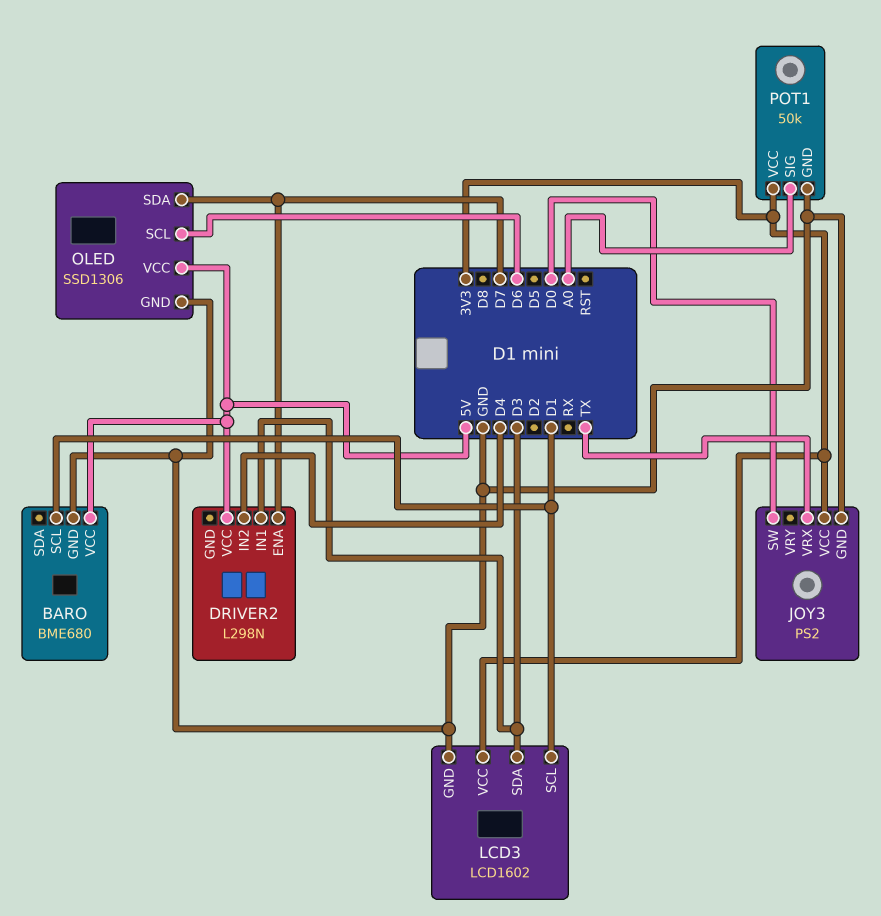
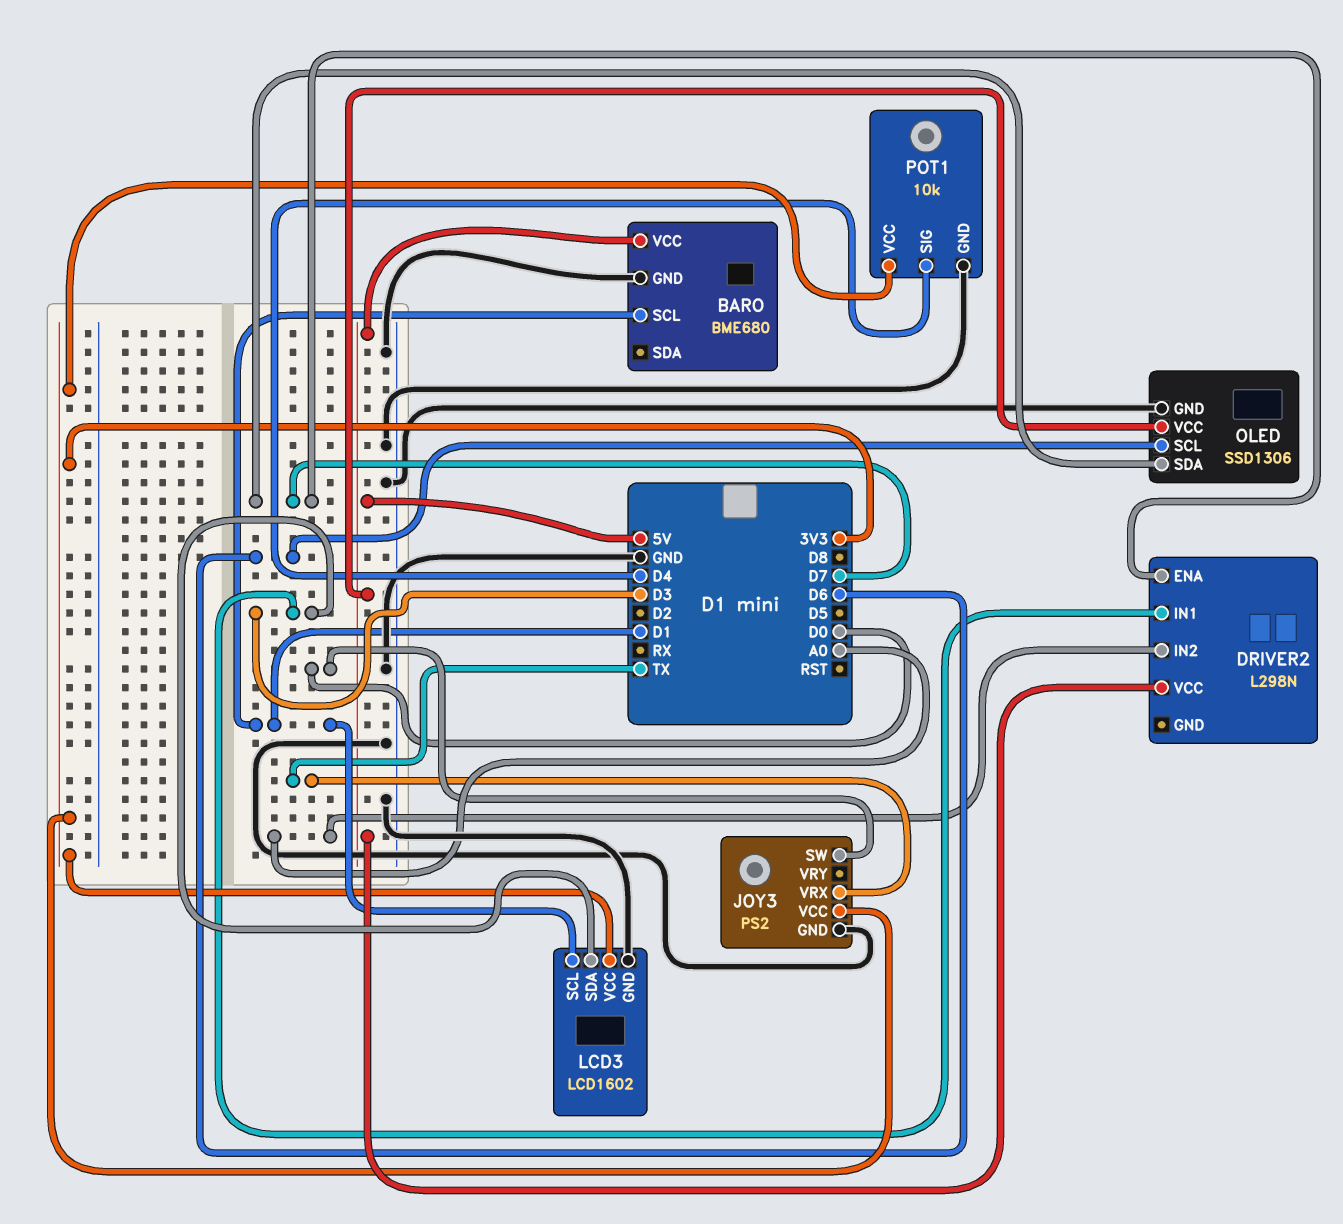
DRIVER2 pin IN2: D4 -> A0
POT1: 50k -> 10k
POT1 pin SIG: A0 -> D4

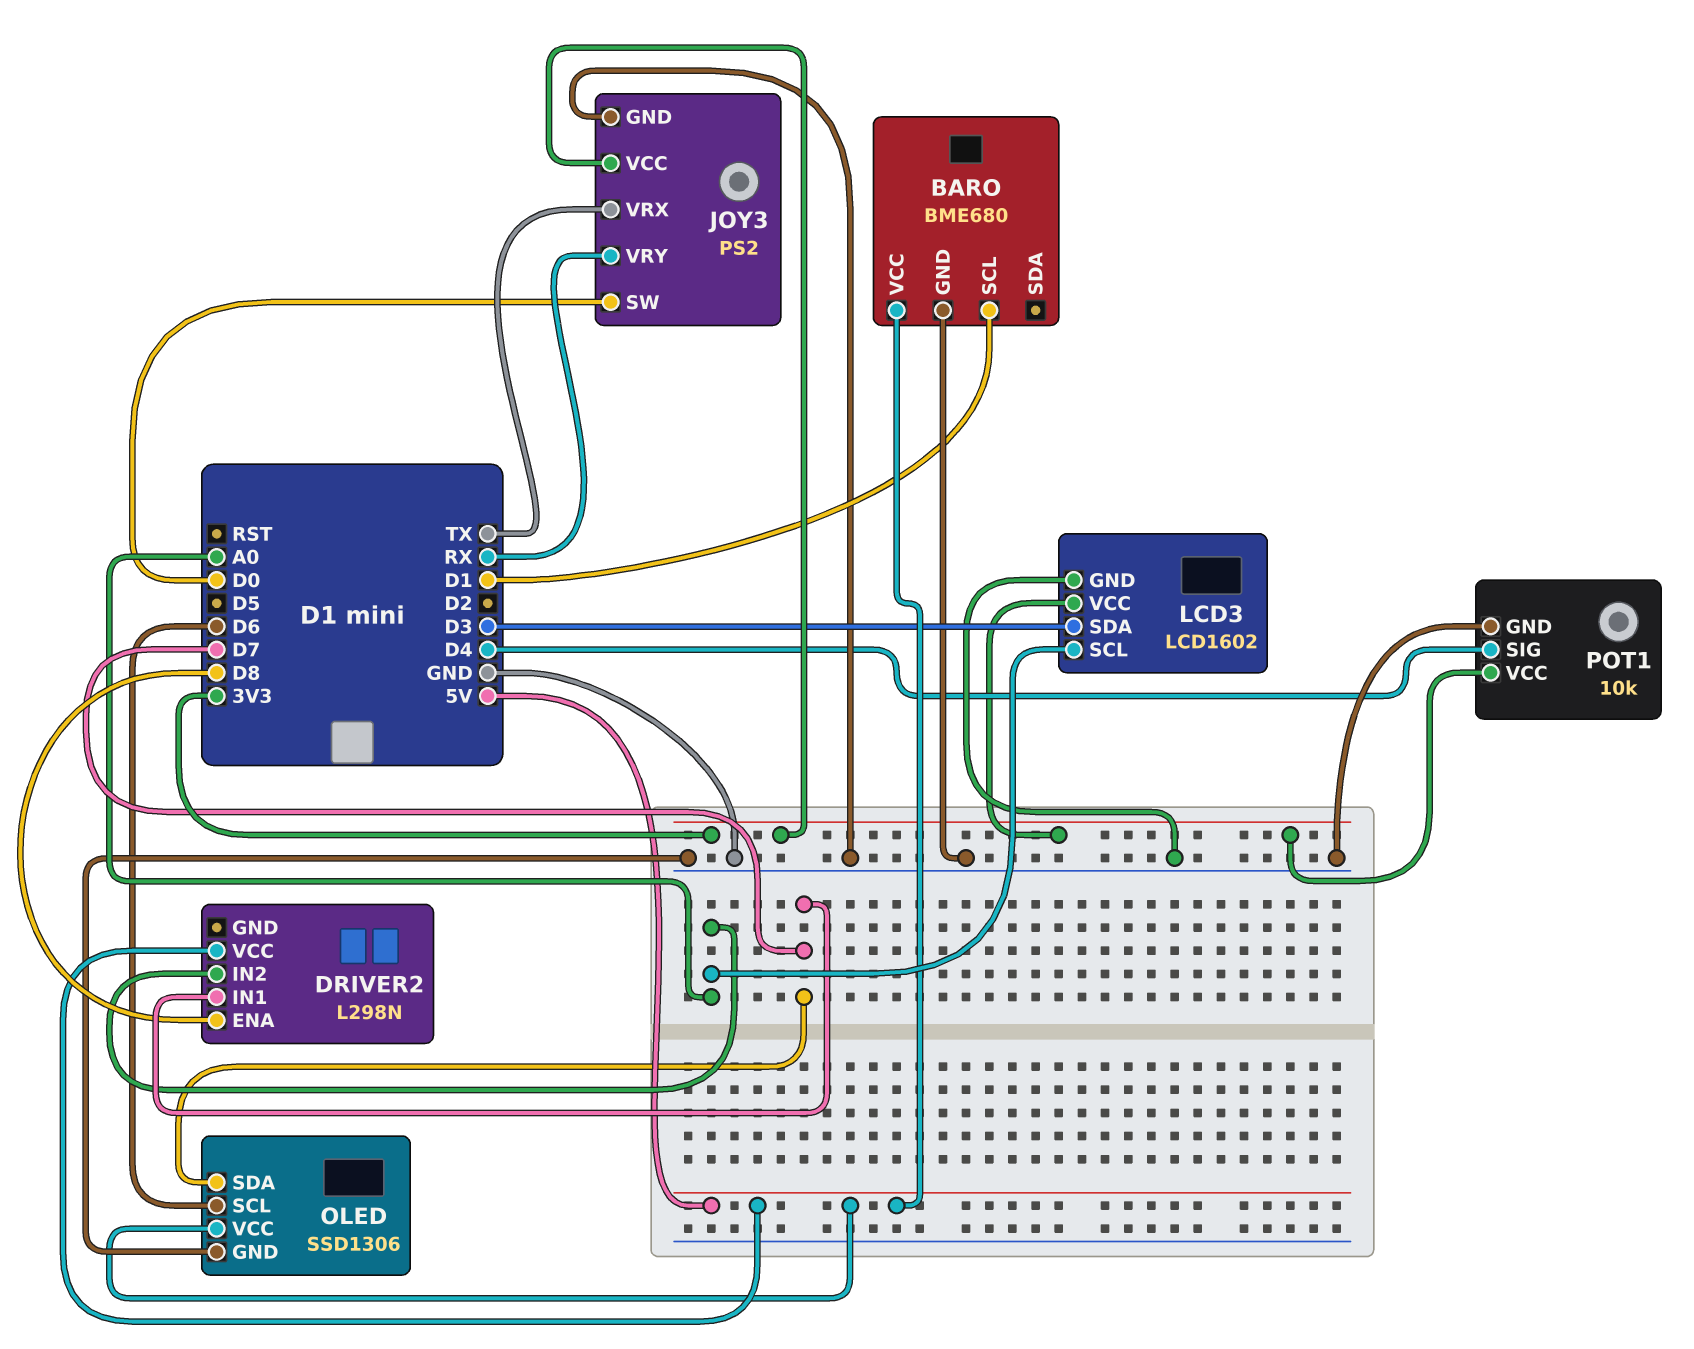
DRIVER2 pin ENA: D7 -> D8
DRIVER2 pin IN1: D3 -> D7
JOY3 pin VRY: none -> RX
LCD3 pin SCL: D1 -> A0

